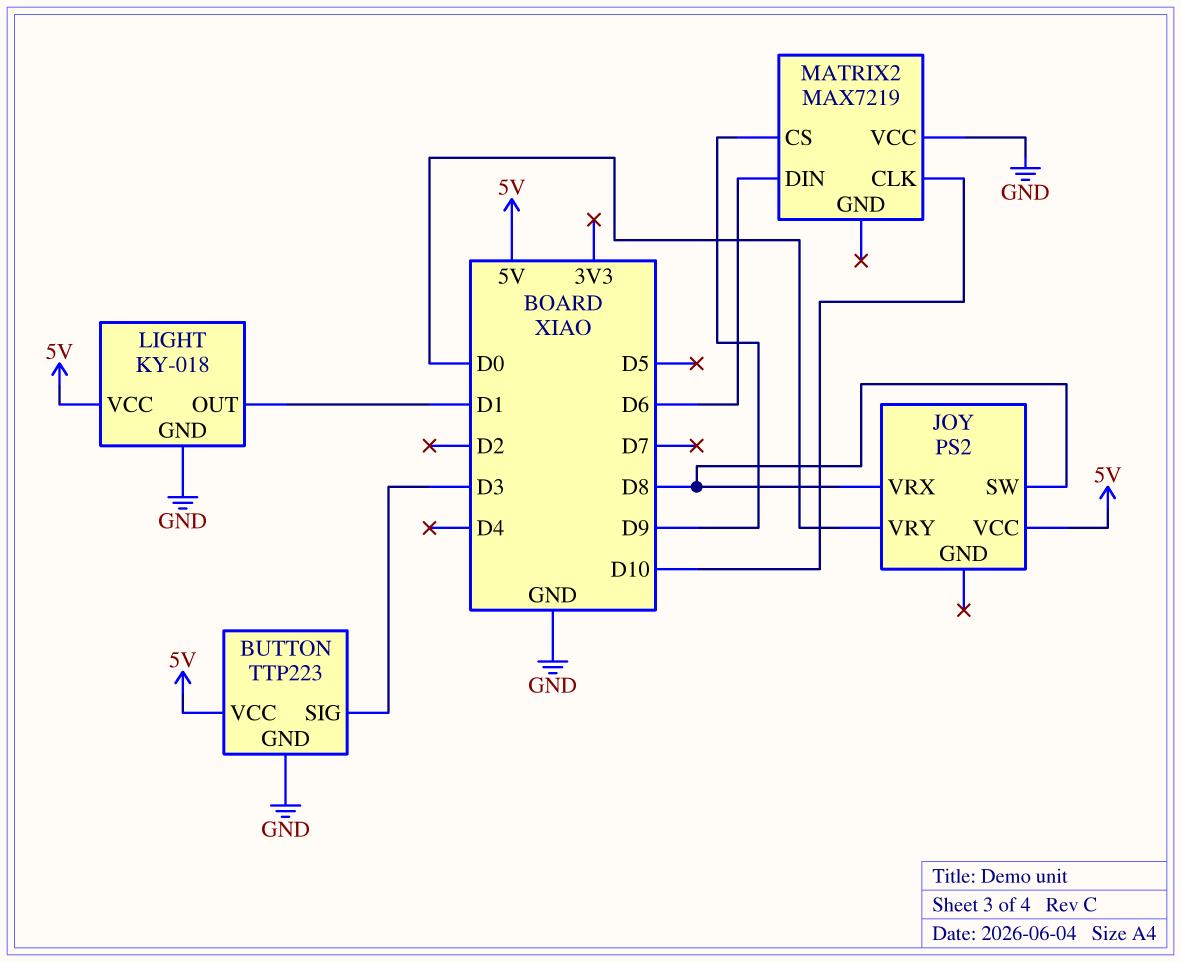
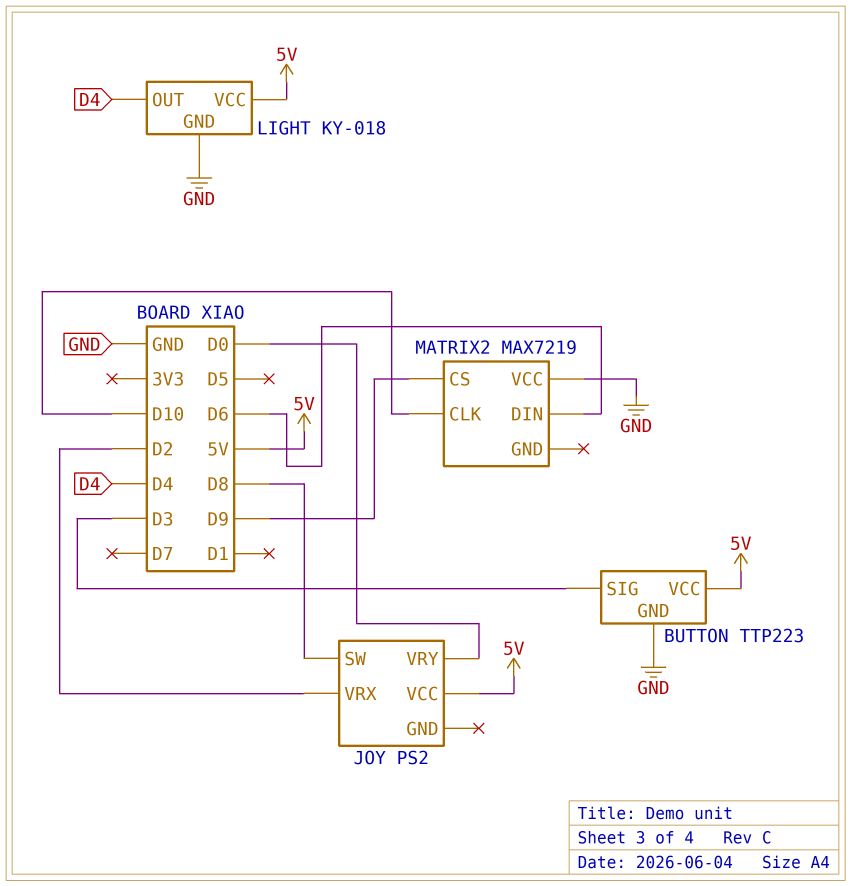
JOY pin VRX: D8 -> D2
LIGHT pin OUT: D1 -> D4

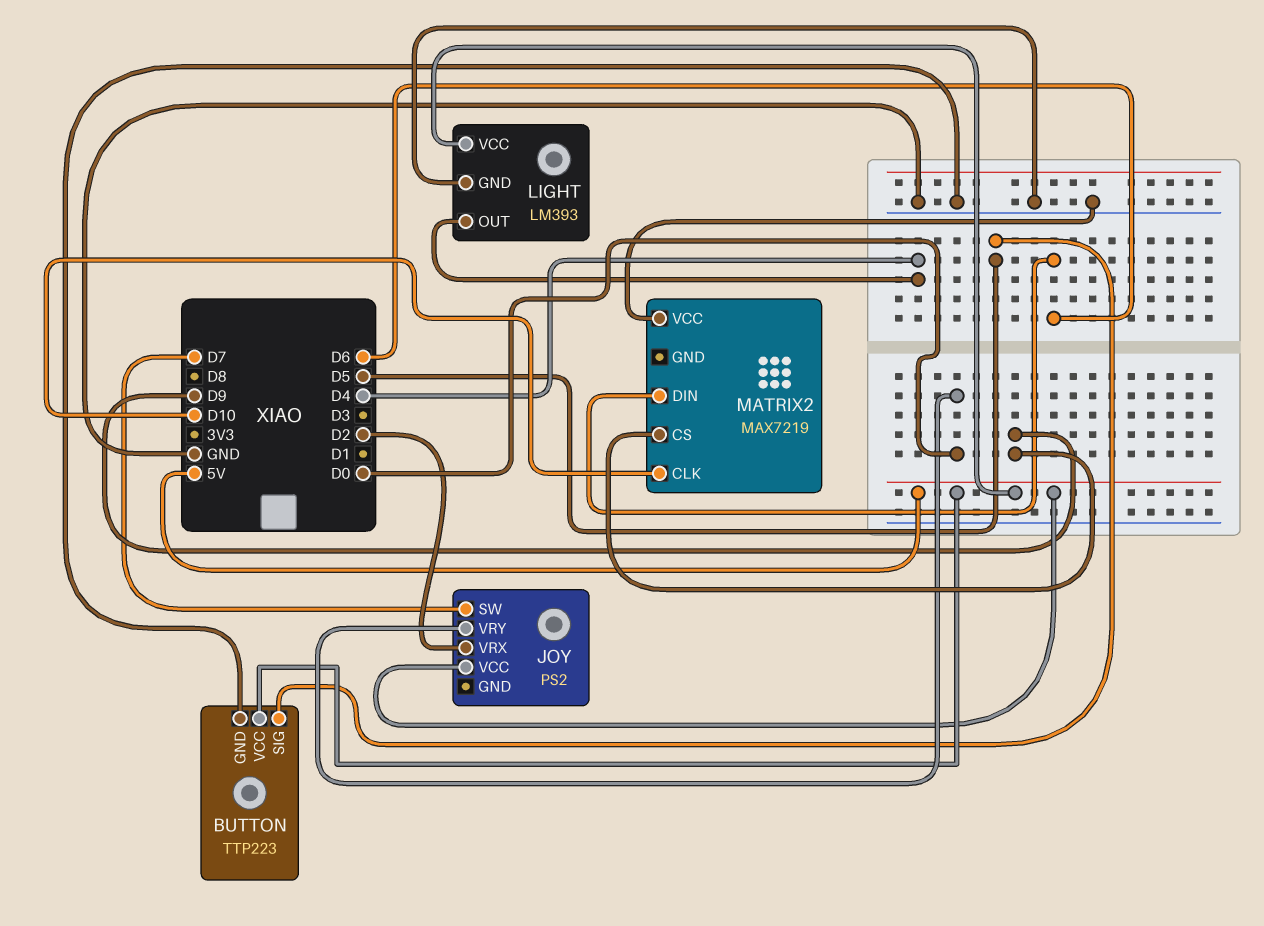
BUTTON pin SIG: D3 -> D5
JOY pin SW: D8 -> D7
LIGHT: KY-018 -> LM393

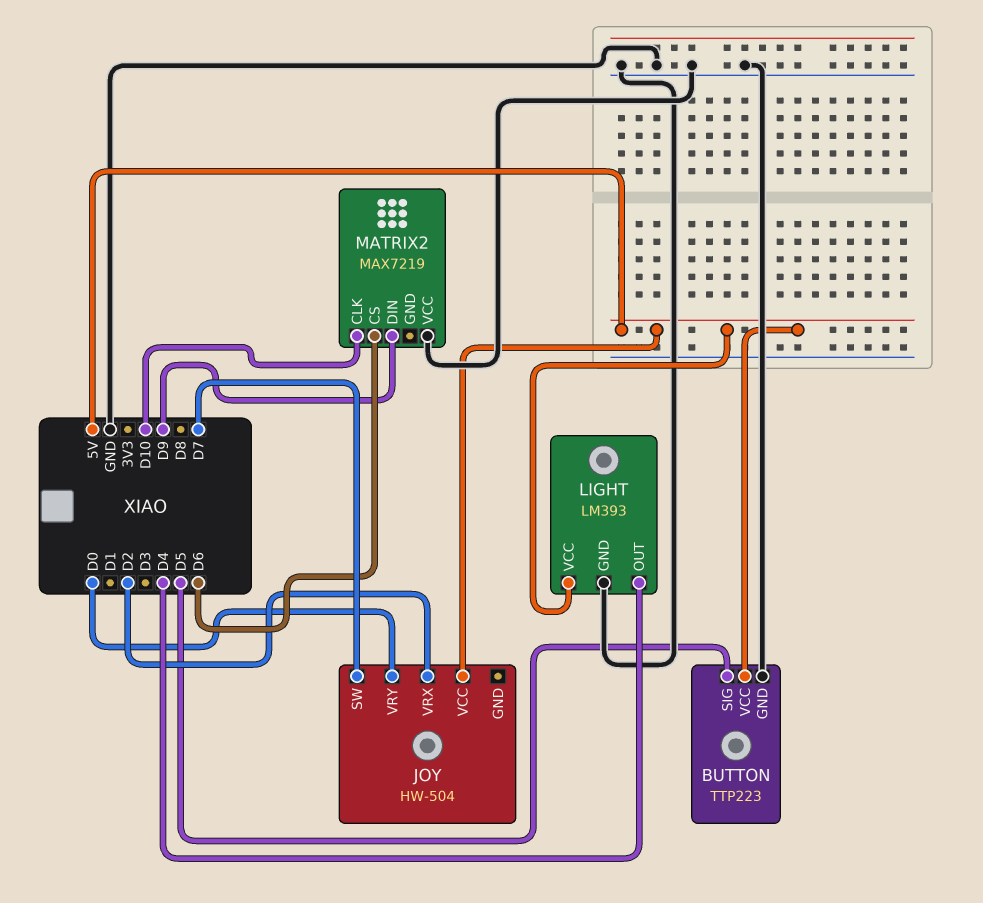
JOY: PS2 -> HW-504
MATRIX2 pin CS: D9 -> D6
MATRIX2 pin DIN: D6 -> D9

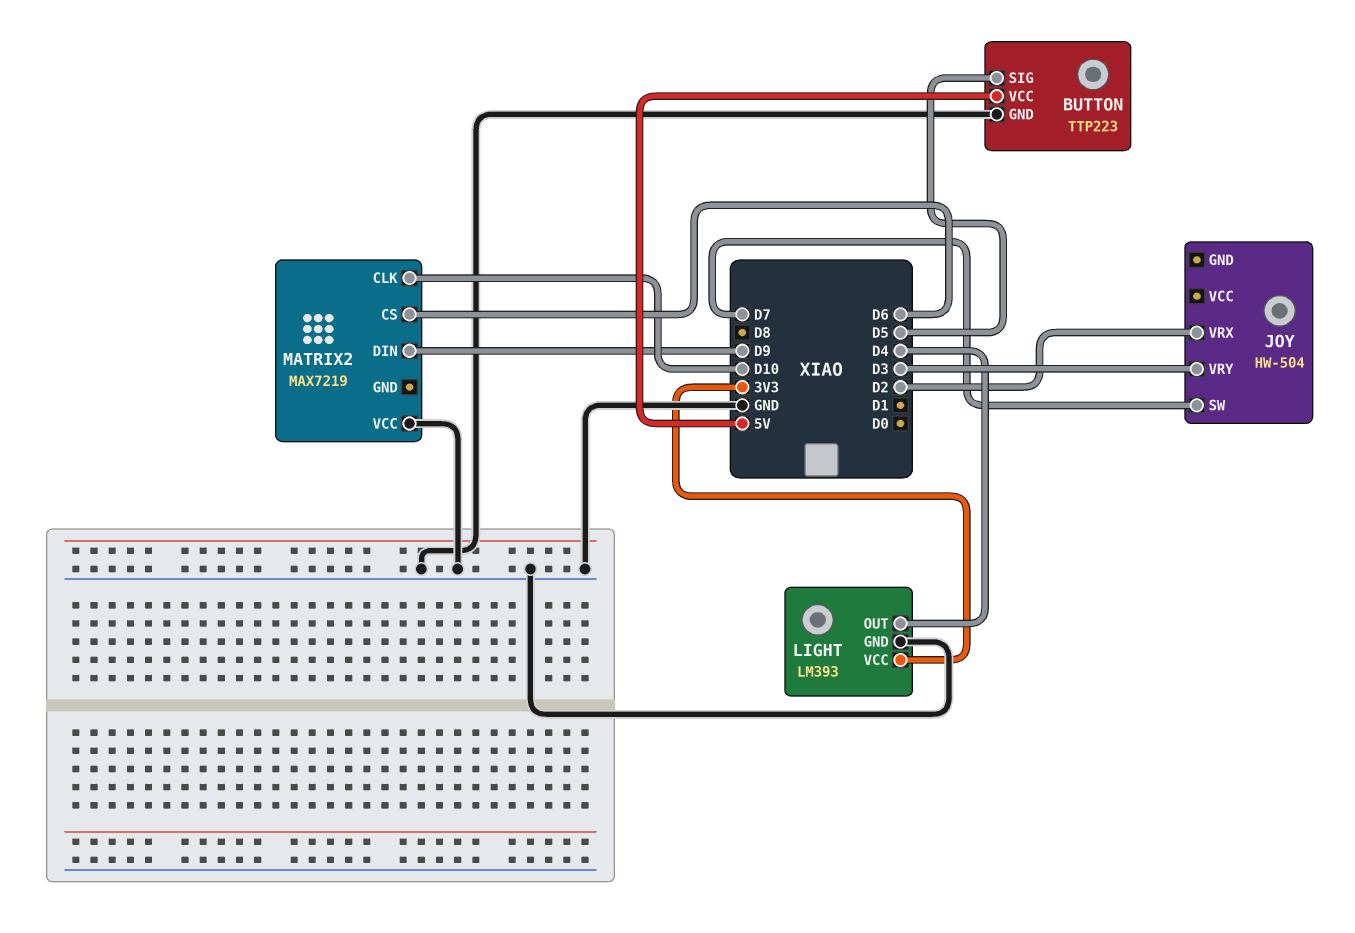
JOY pin VCC: 5V -> none
JOY pin VRY: D0 -> D3
LIGHT pin VCC: 5V -> 3V3

